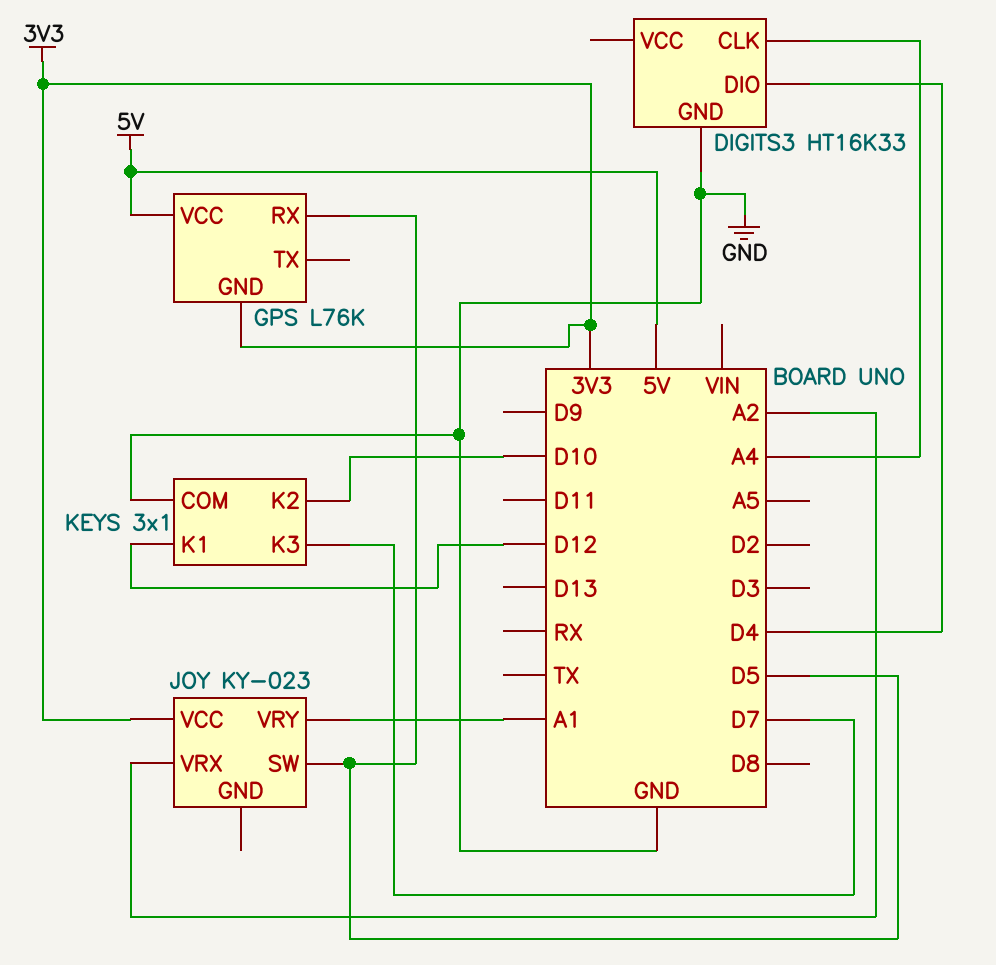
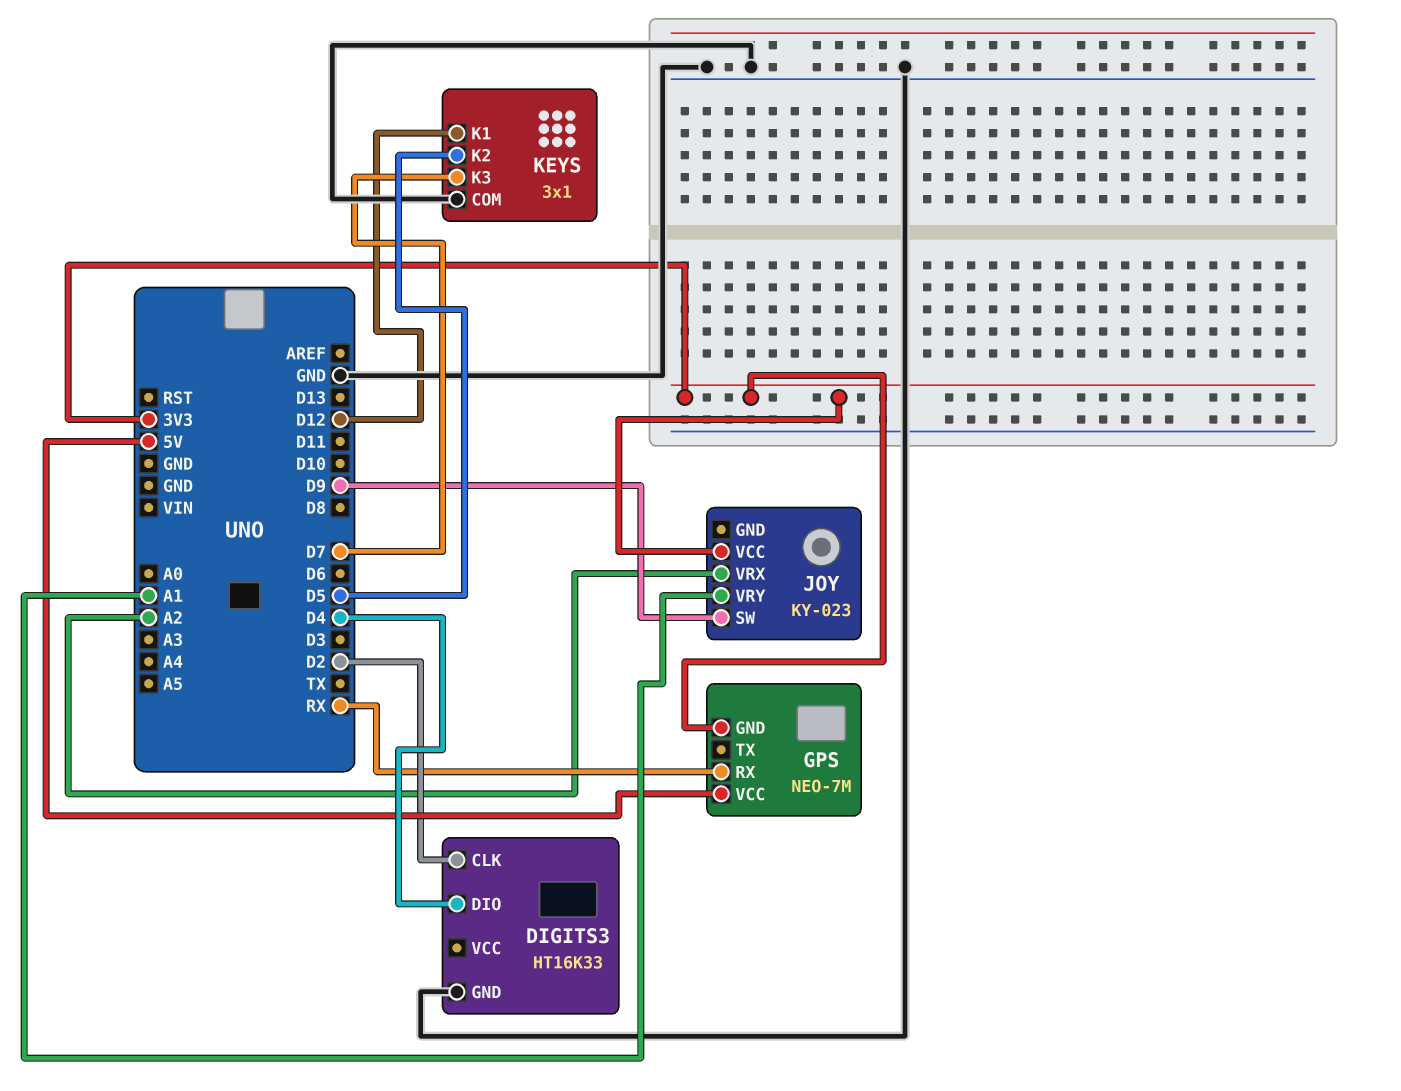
DIGITS3 pin CLK: A4 -> D2
GPS: L76K -> NEO-7M
GPS pin RX: D5 -> RX
JOY pin SW: D5 -> D9
KEYS pin K2: D10 -> D5

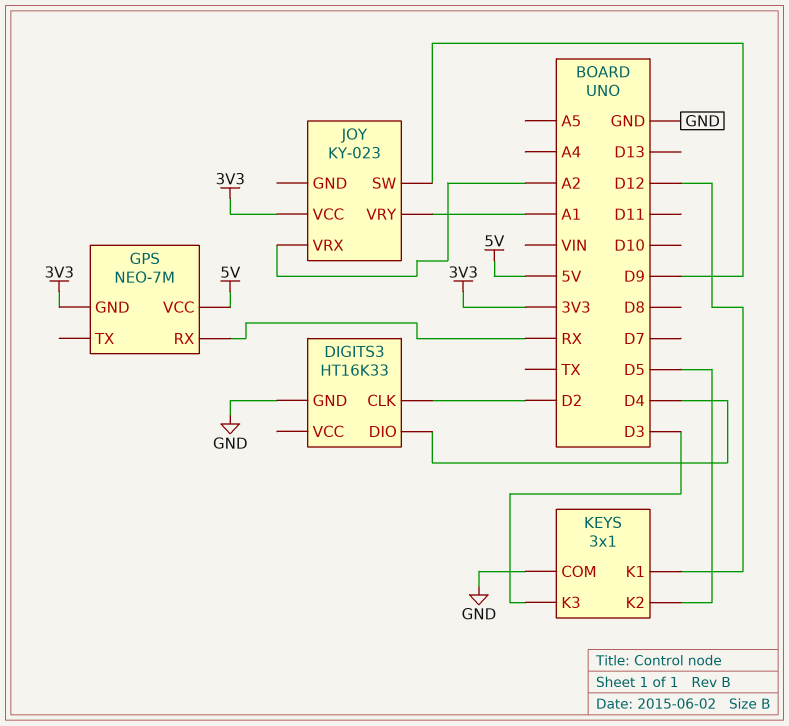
KEYS pin K3: D7 -> D3

